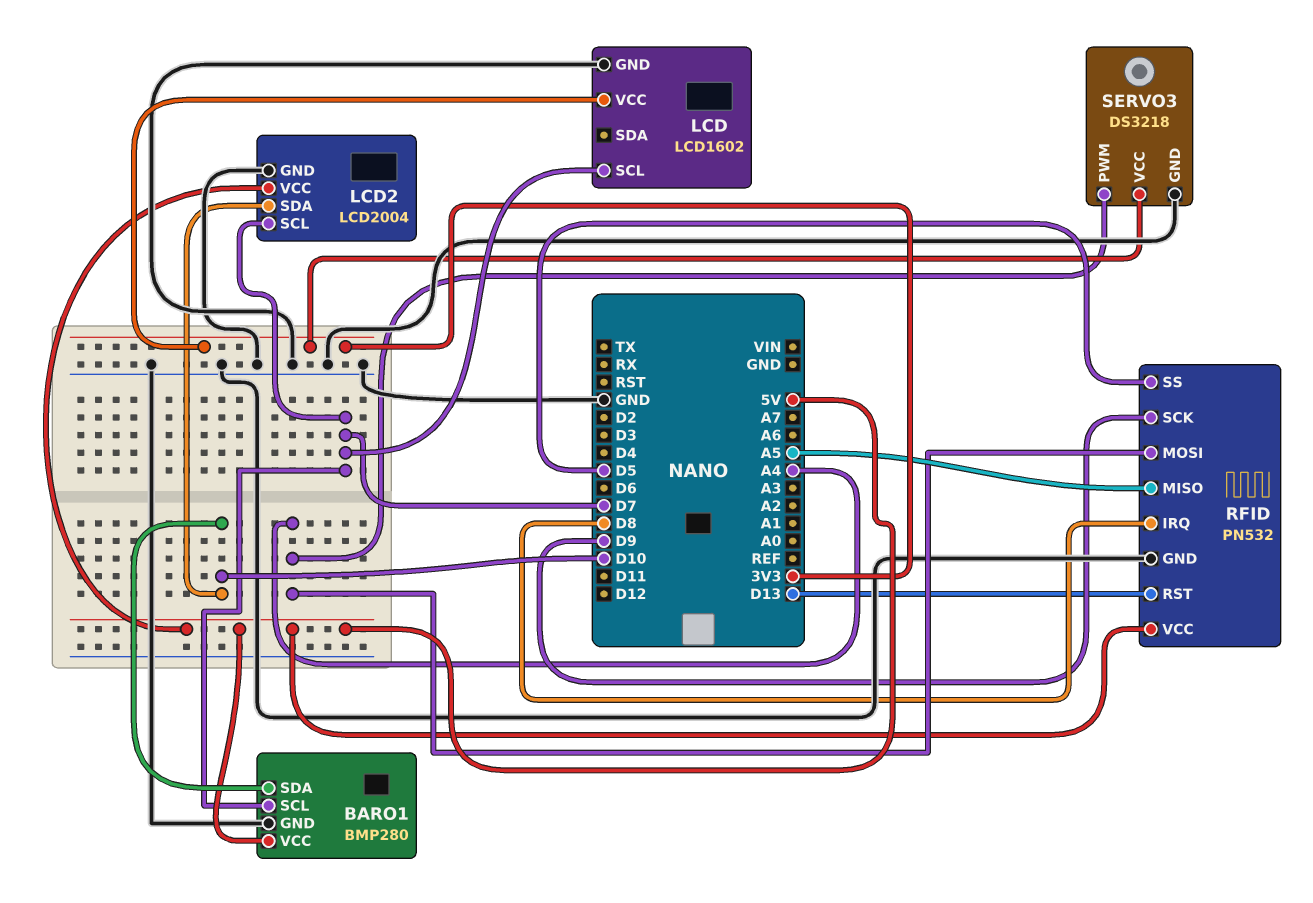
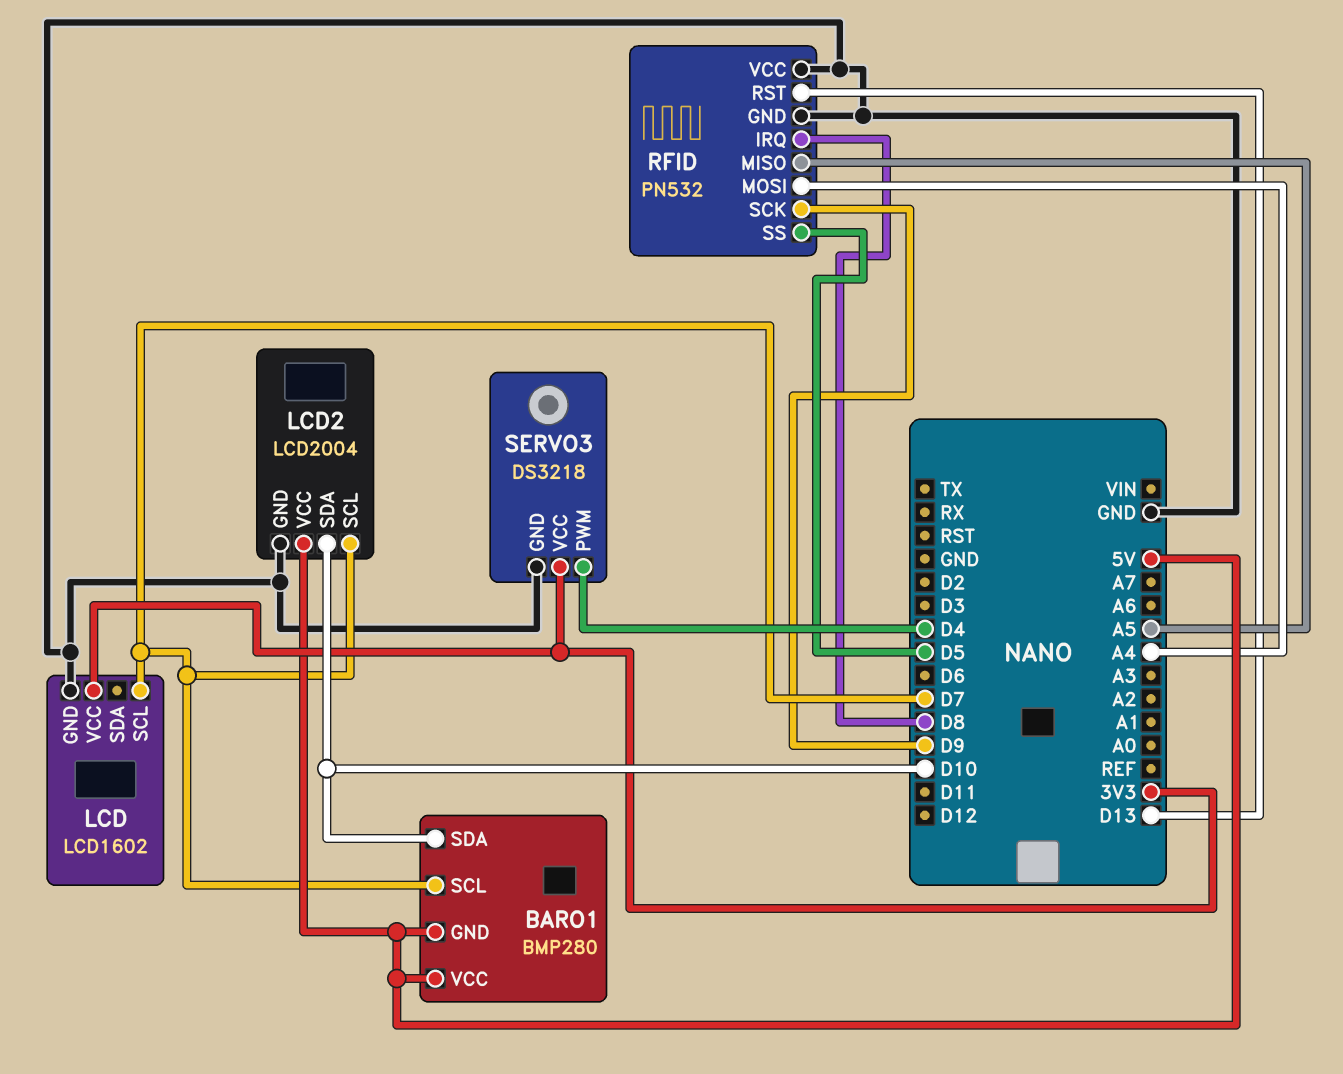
BARO1 pin GND: GND -> 5V
RFID pin VCC: 5V -> GND
SERVO3 pin PWM: A4 -> D4

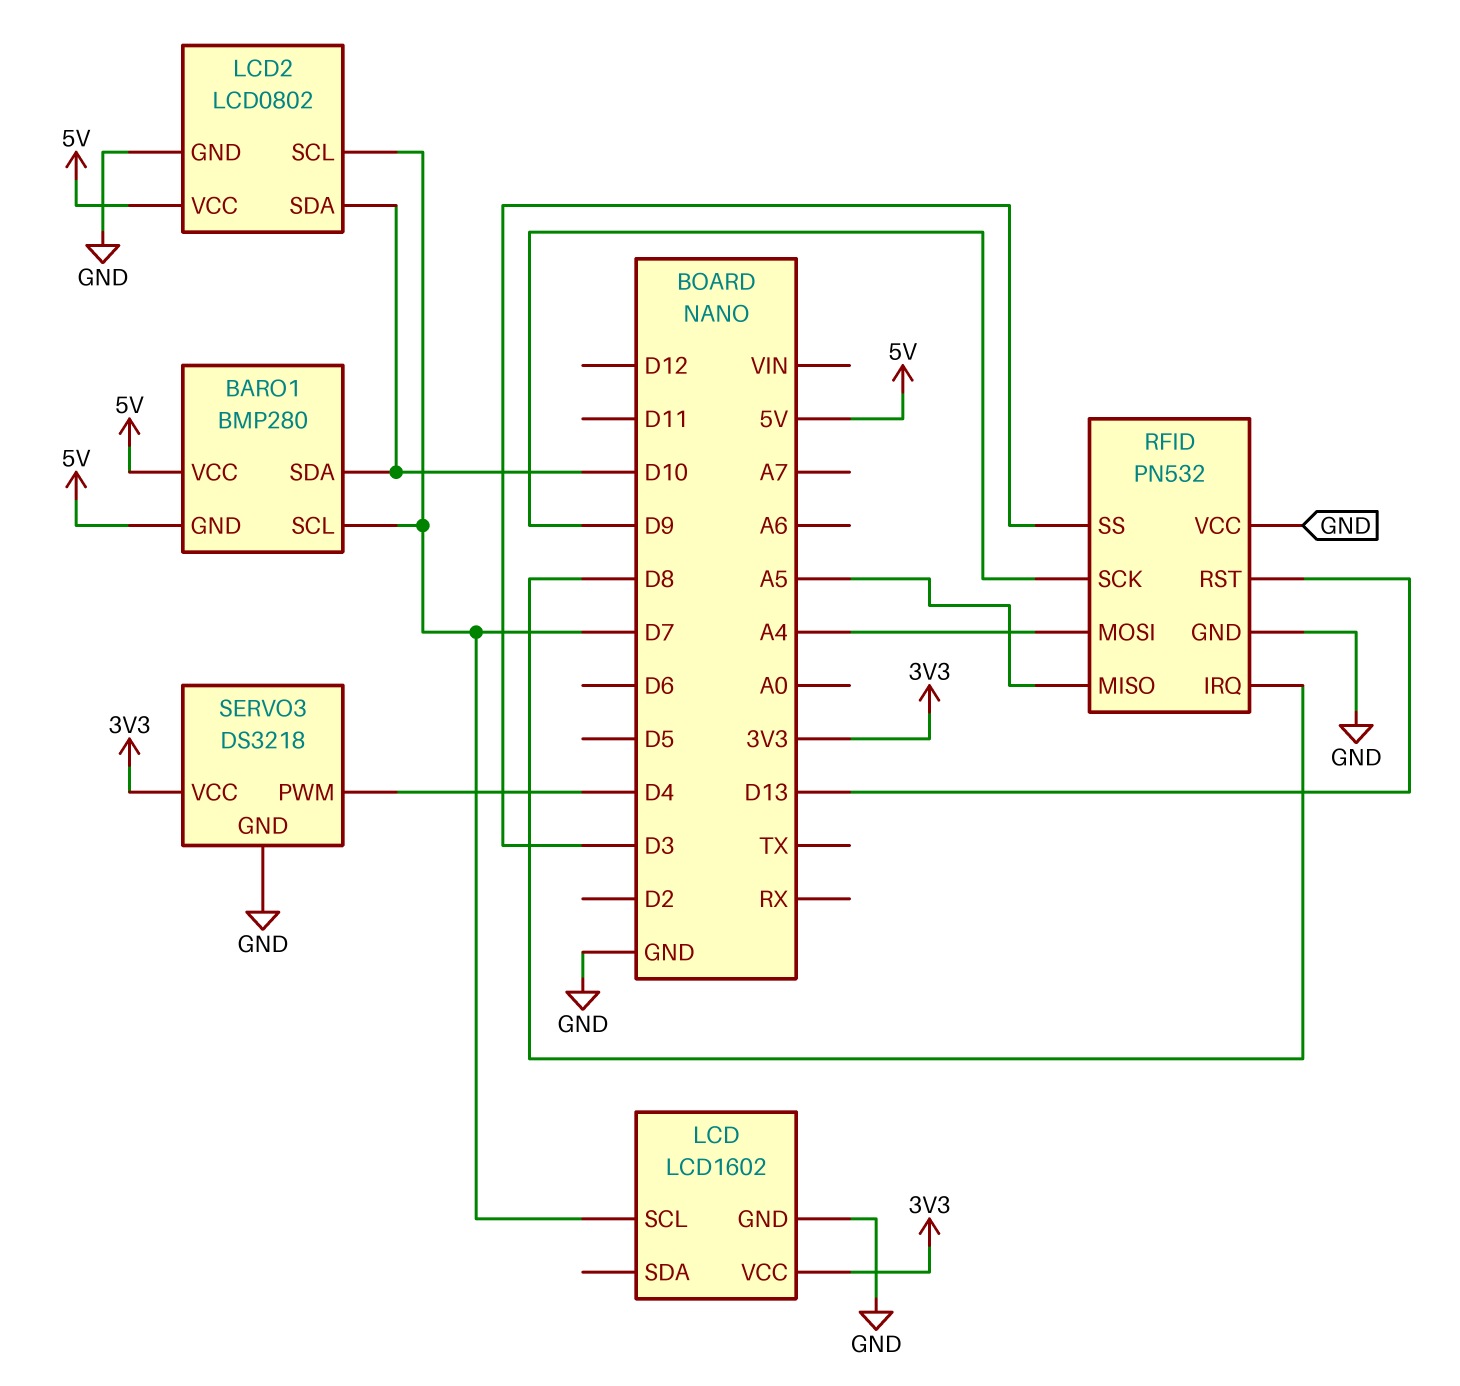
LCD2: LCD2004 -> LCD0802
RFID pin SS: D5 -> D3

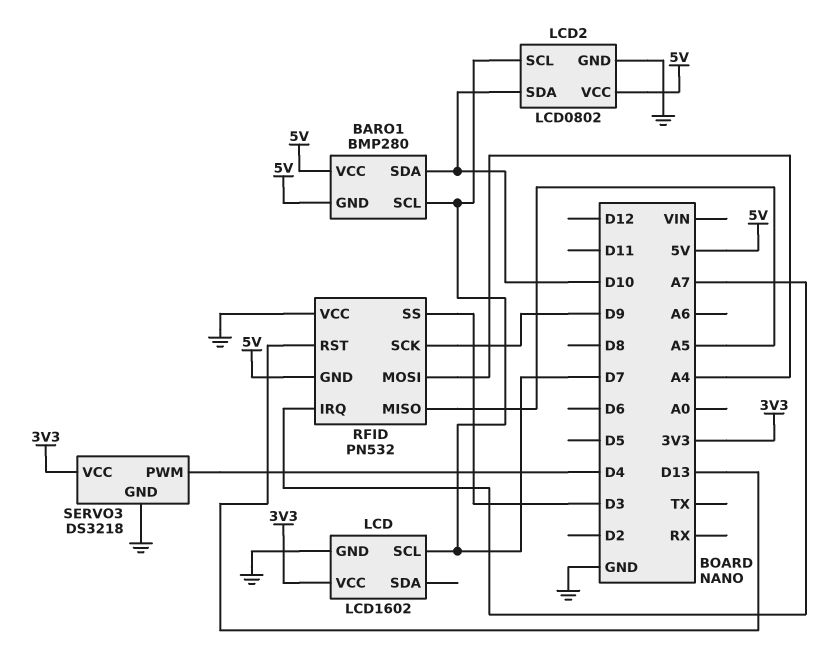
RFID pin GND: GND -> 5V
RFID pin IRQ: D8 -> A7

